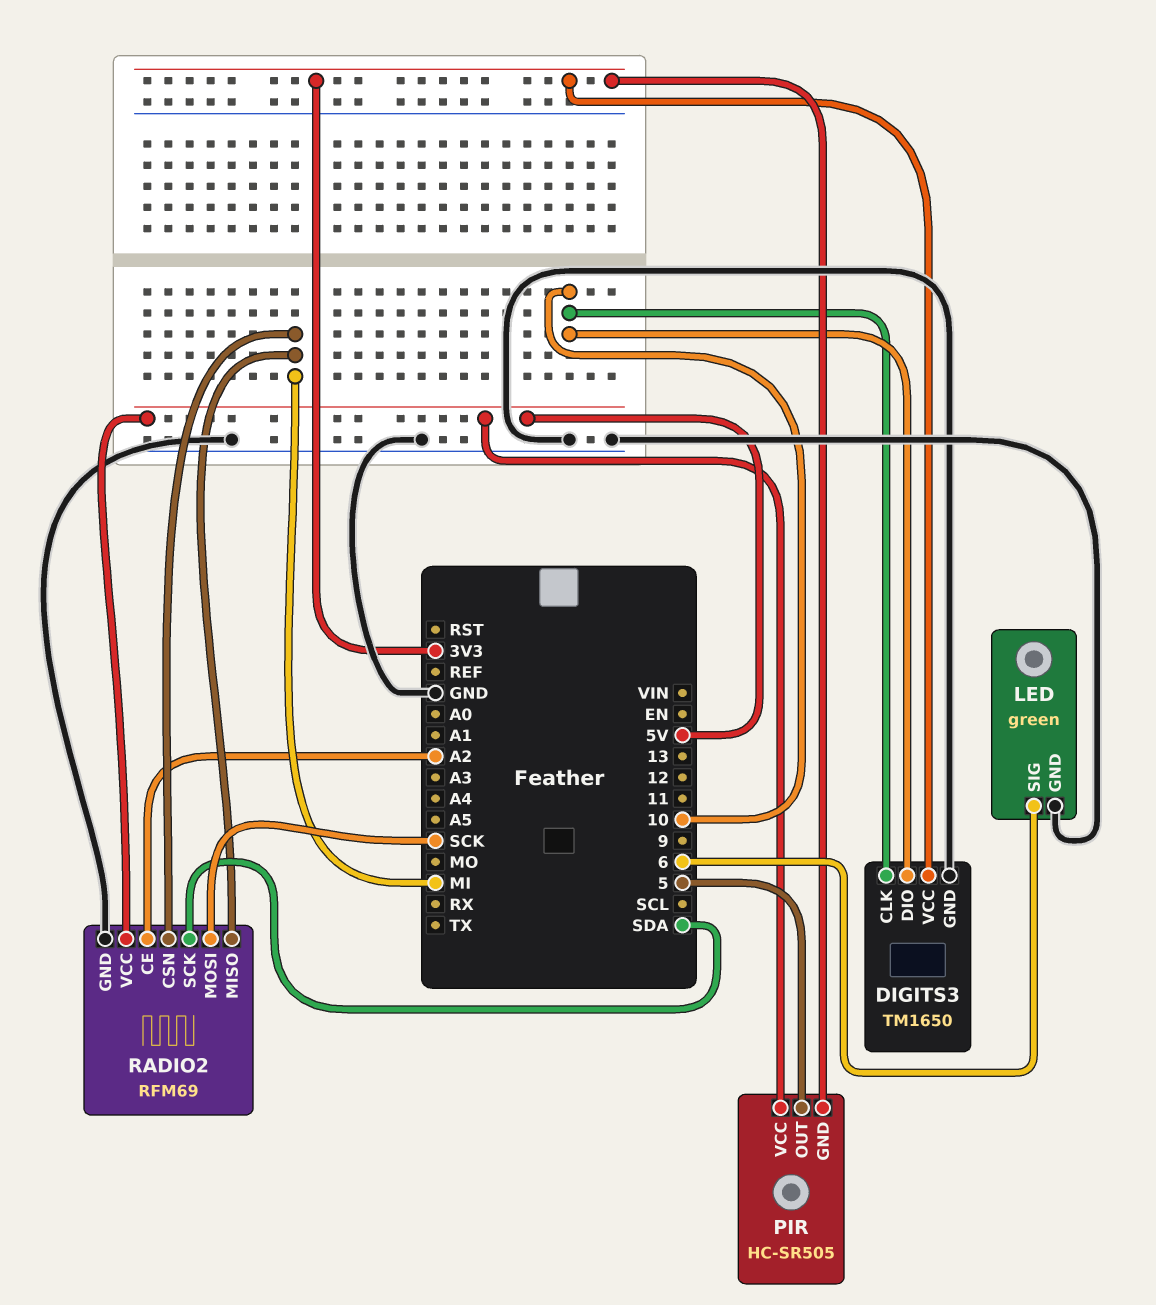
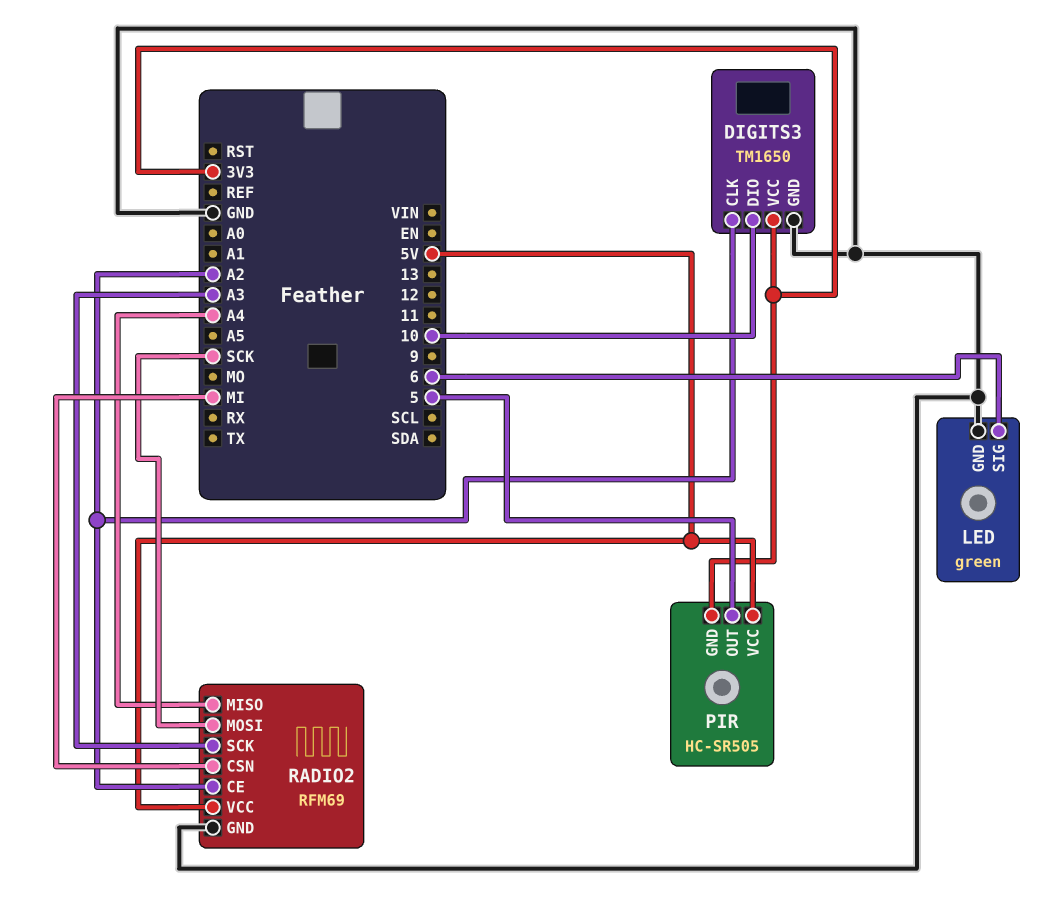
DIGITS3 pin CLK: 10 -> A2
RADIO2 pin MISO: MI -> A4
RADIO2 pin SCK: SDA -> A3

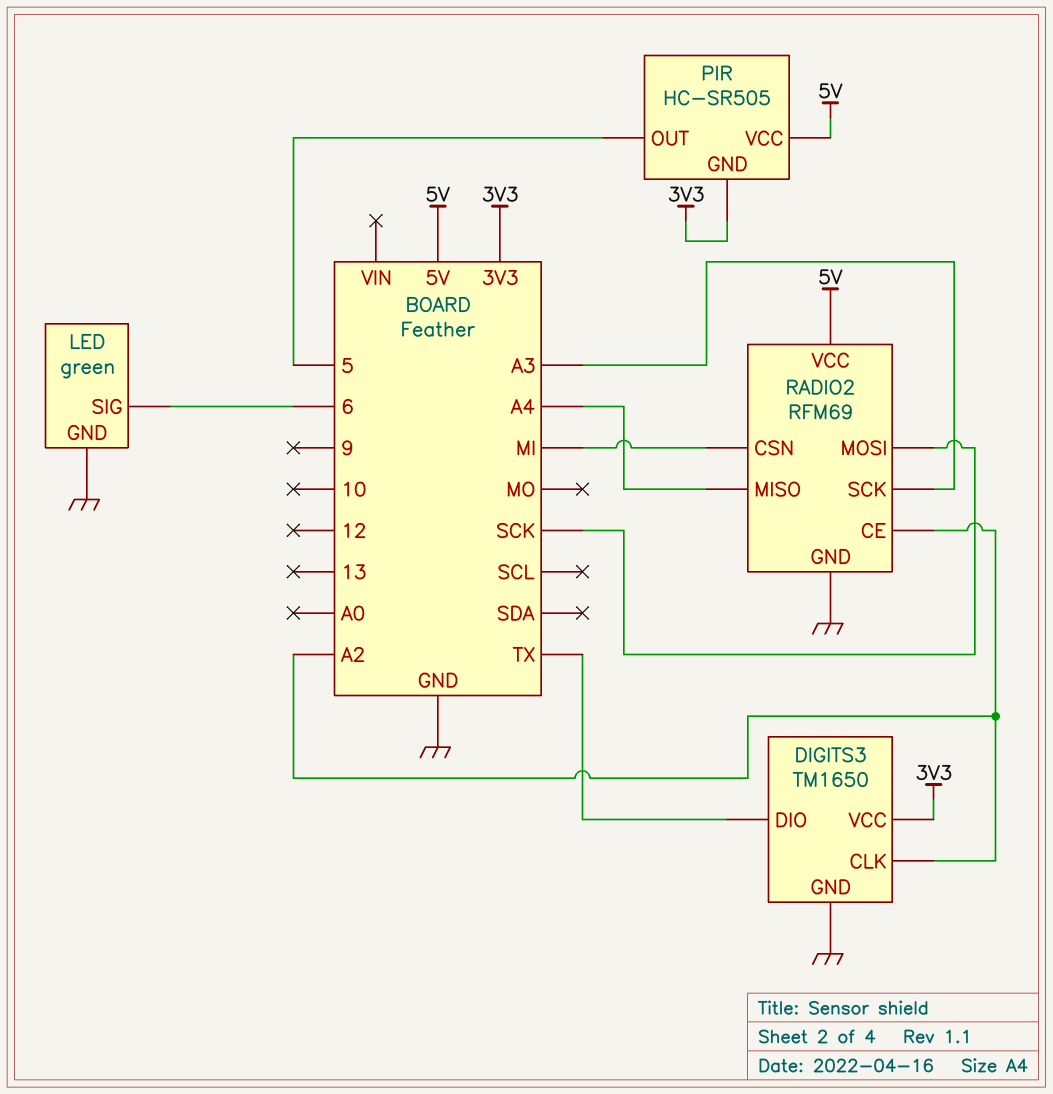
DIGITS3 pin DIO: 10 -> TX

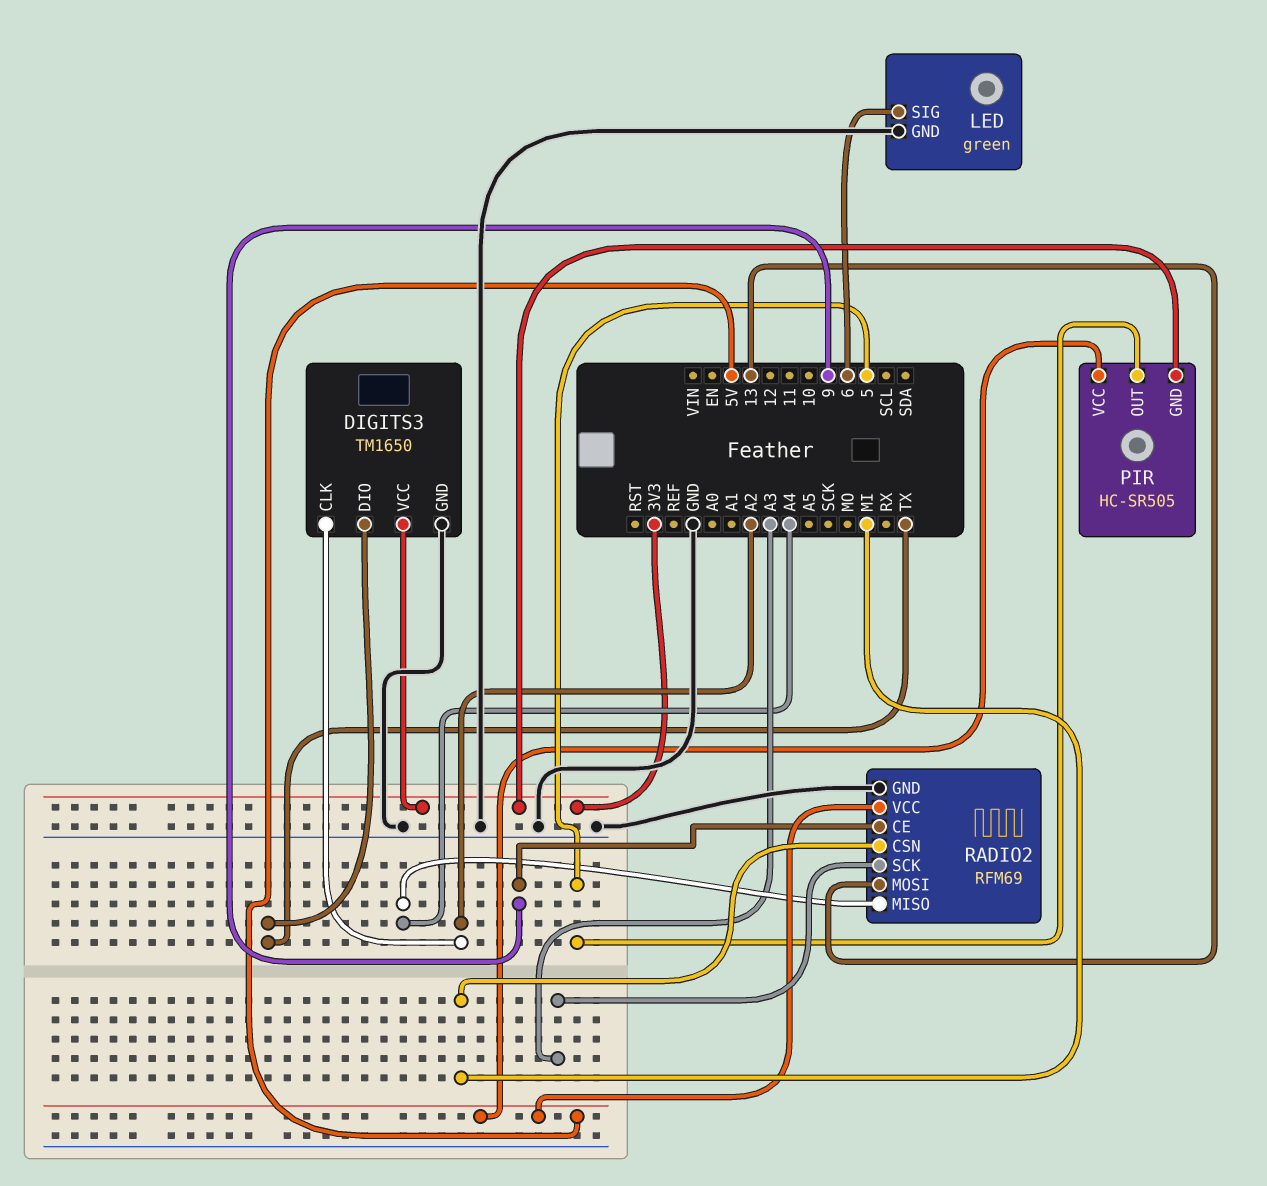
RADIO2 pin CE: A2 -> 9
RADIO2 pin MOSI: SCK -> 13

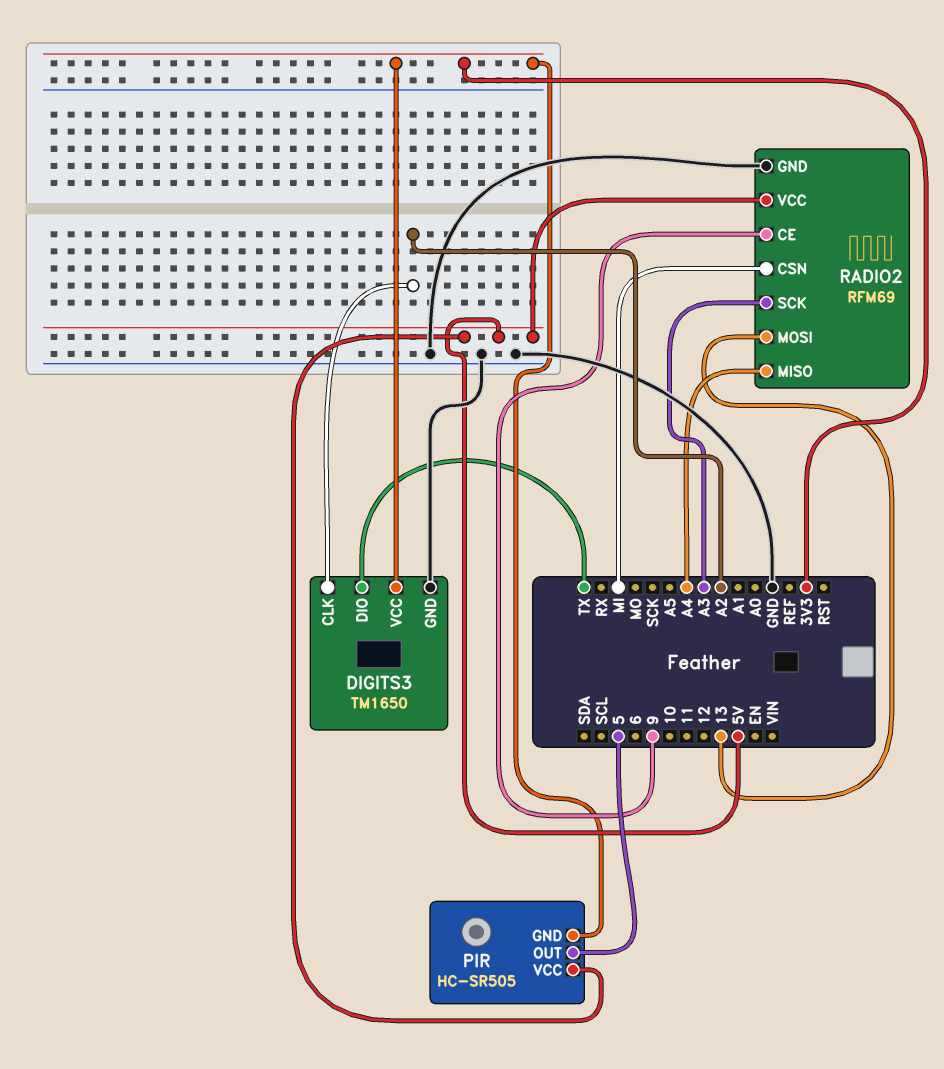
LED: green -> none
LED pin GND: GND -> none
LED pin SIG: 6 -> none

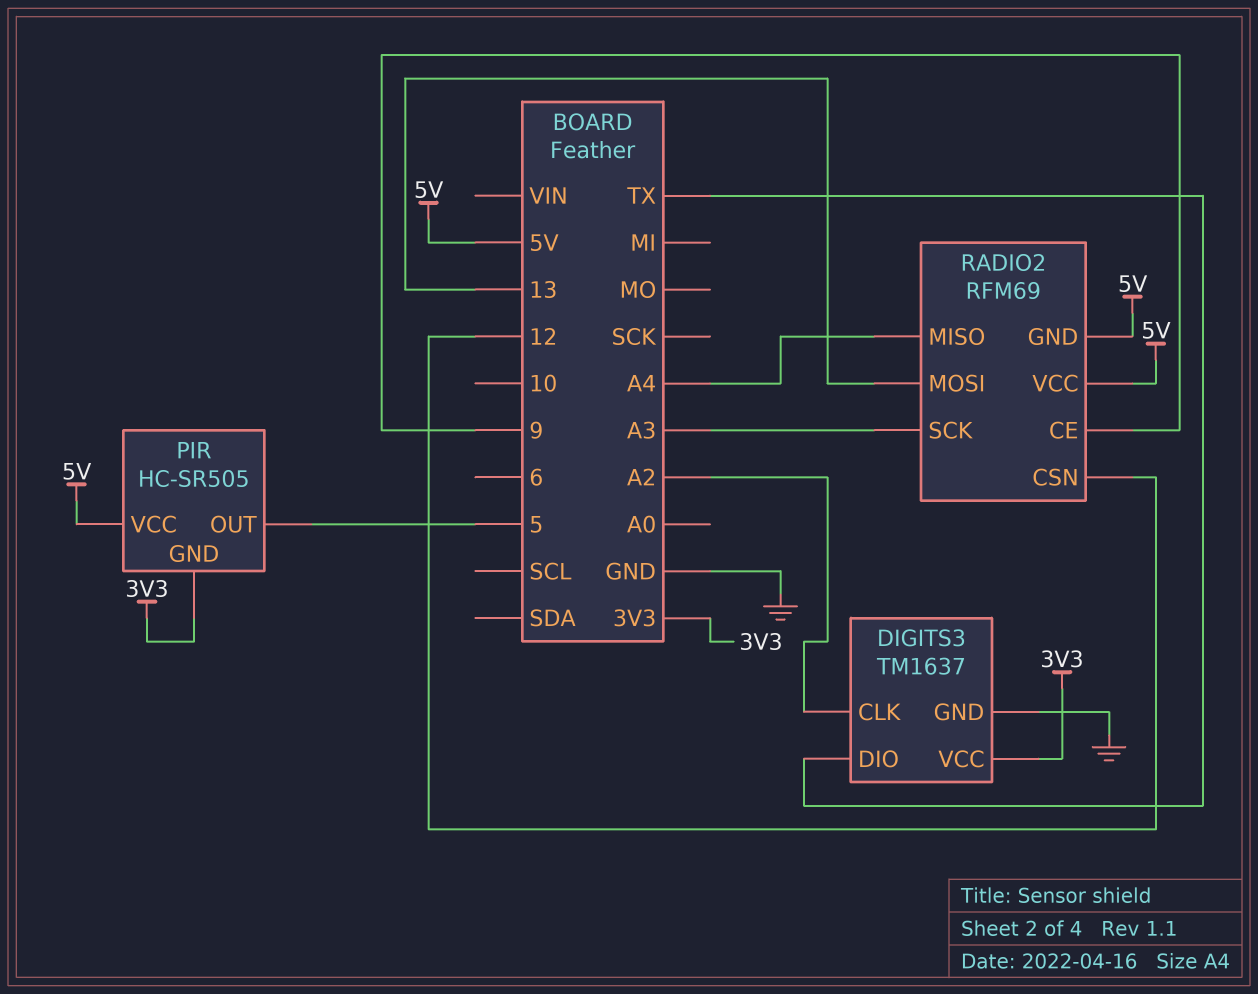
DIGITS3: TM1650 -> TM1637
RADIO2 pin CSN: MI -> 12
RADIO2 pin GND: GND -> 5V

